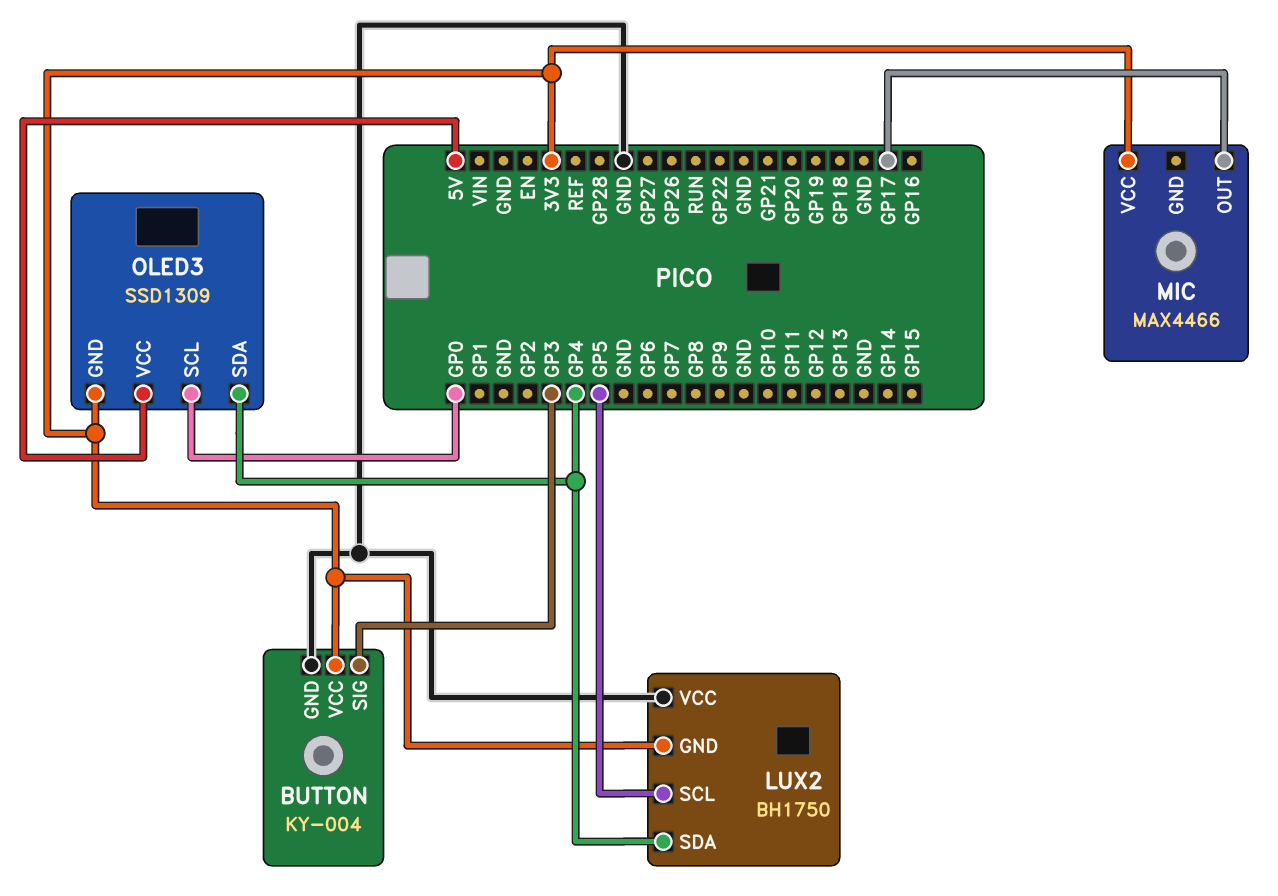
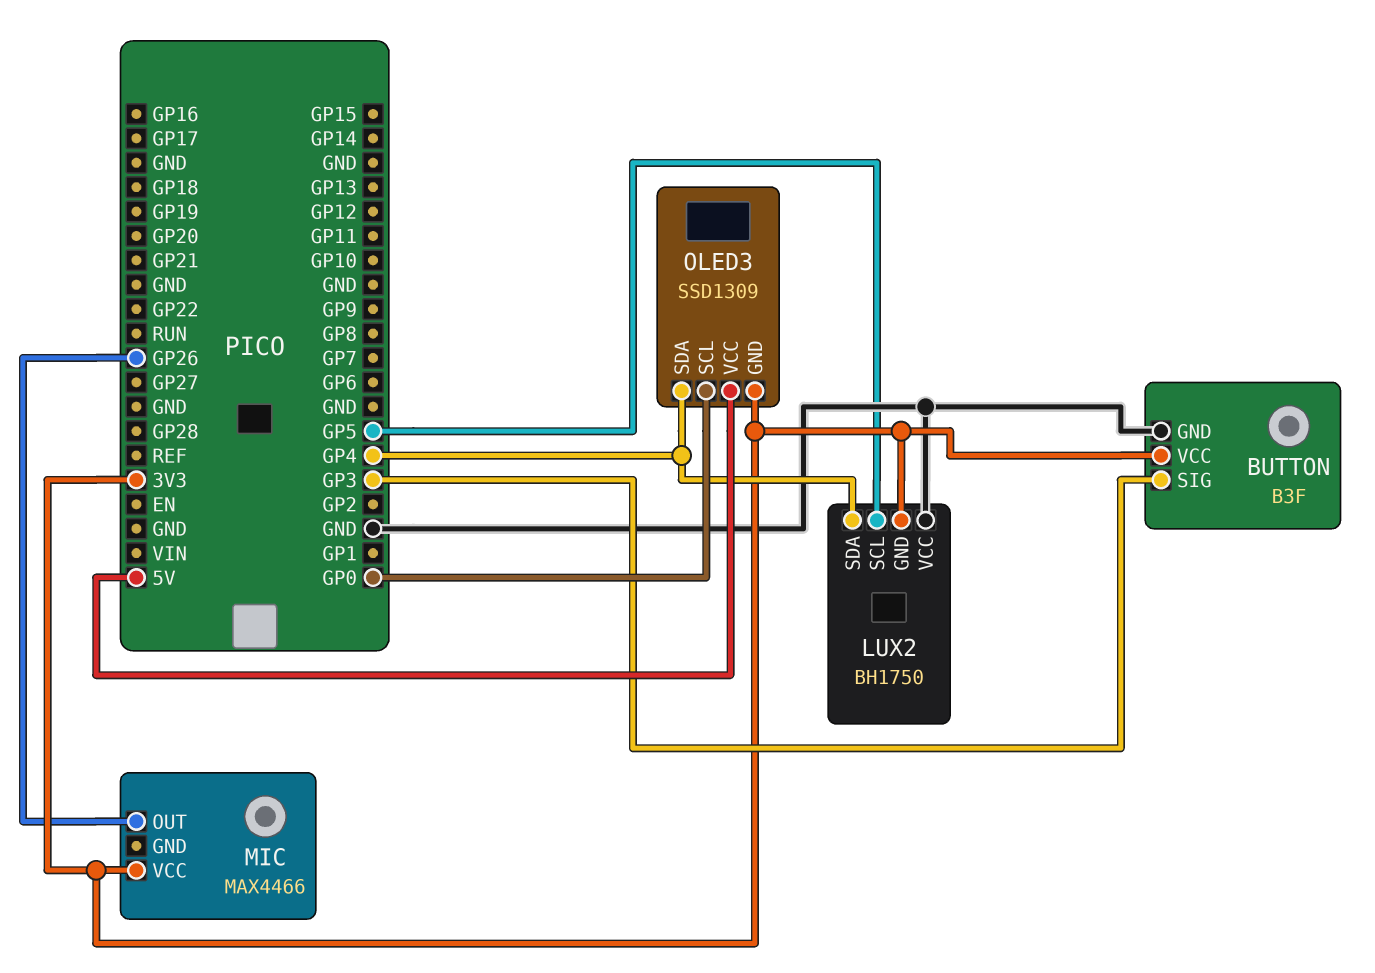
BUTTON: KY-004 -> B3F
MIC pin OUT: GP17 -> GP26

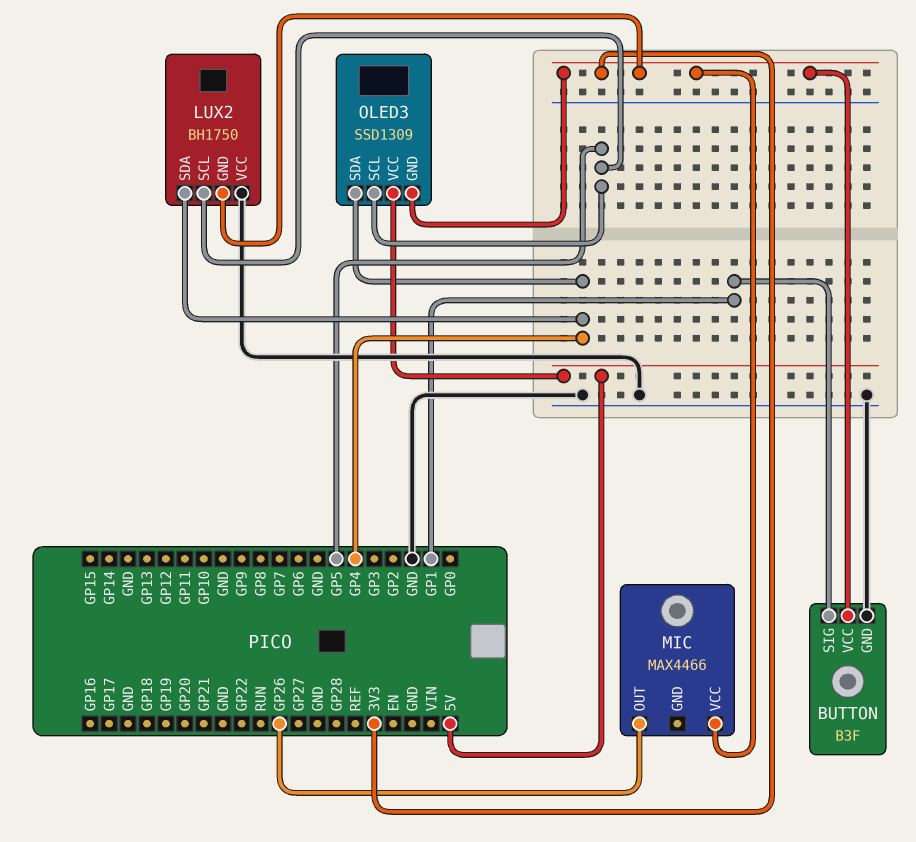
BUTTON pin SIG: GP3 -> GP1
OLED3 pin SCL: GP0 -> GP5

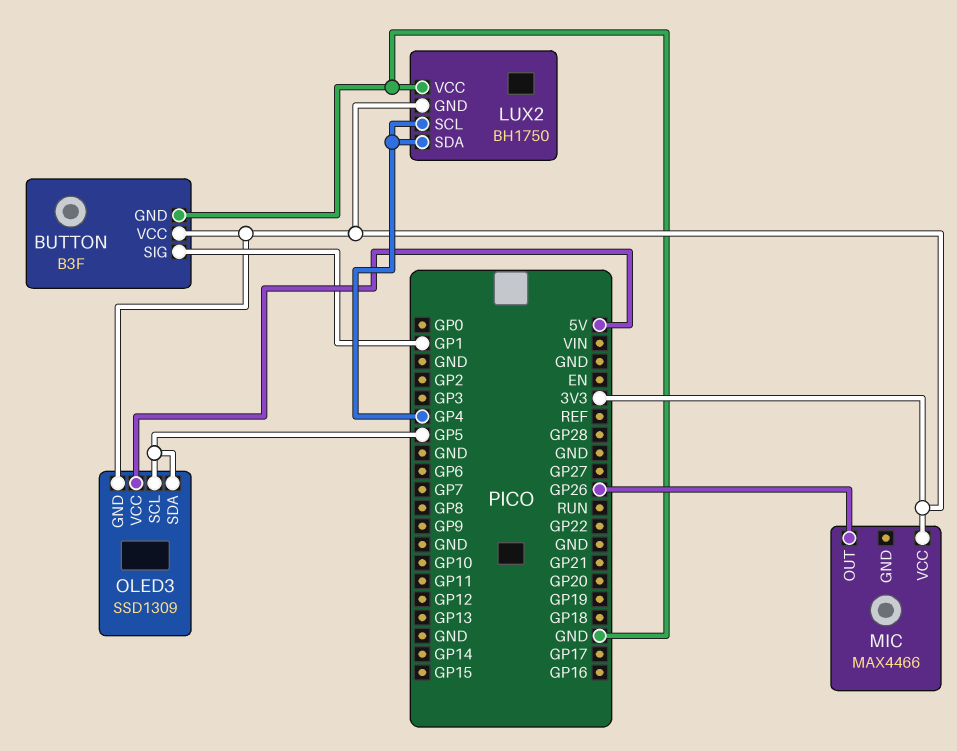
LUX2 pin SCL: GP5 -> GP4
OLED3 pin SDA: GP4 -> GP5

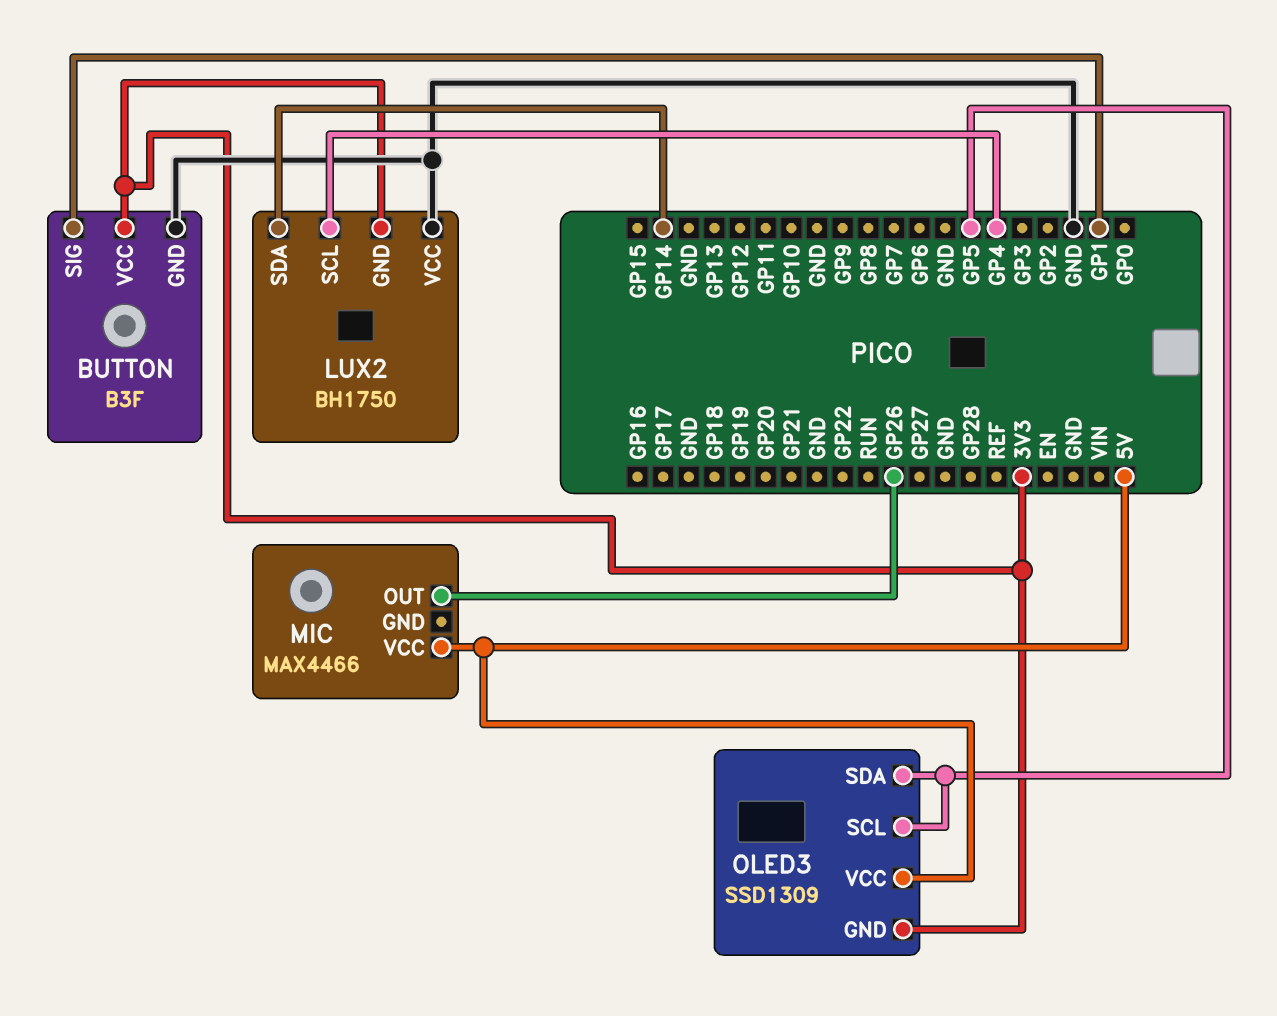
LUX2 pin SDA: GP4 -> GP14
MIC pin VCC: 3V3 -> 5V

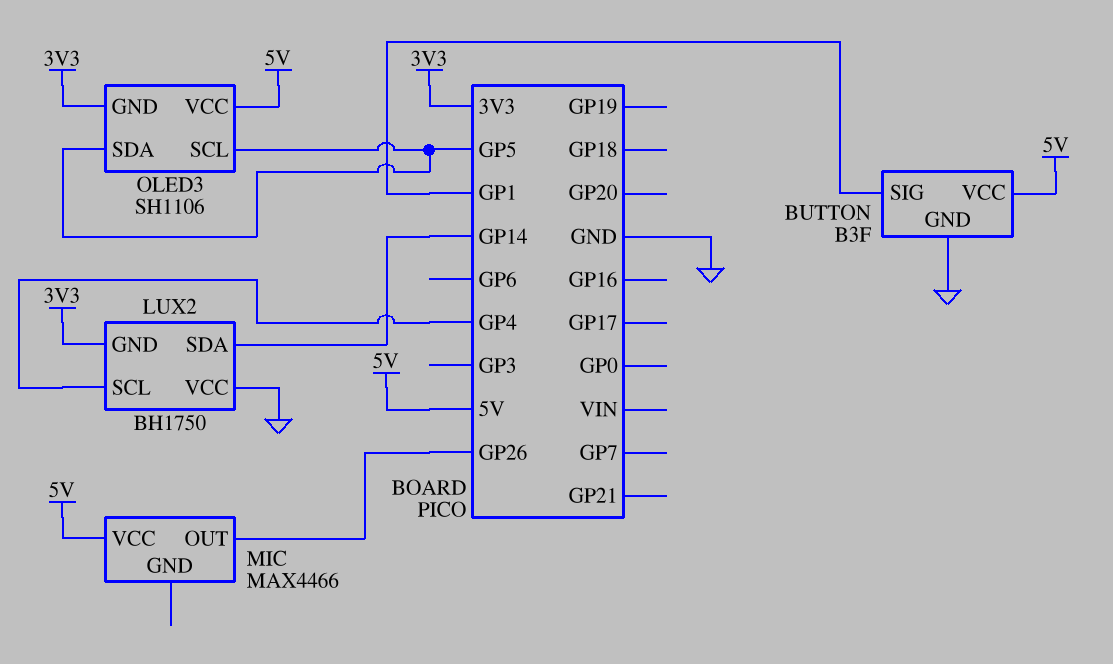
BUTTON pin VCC: 3V3 -> 5V
OLED3: SSD1309 -> SH1106

